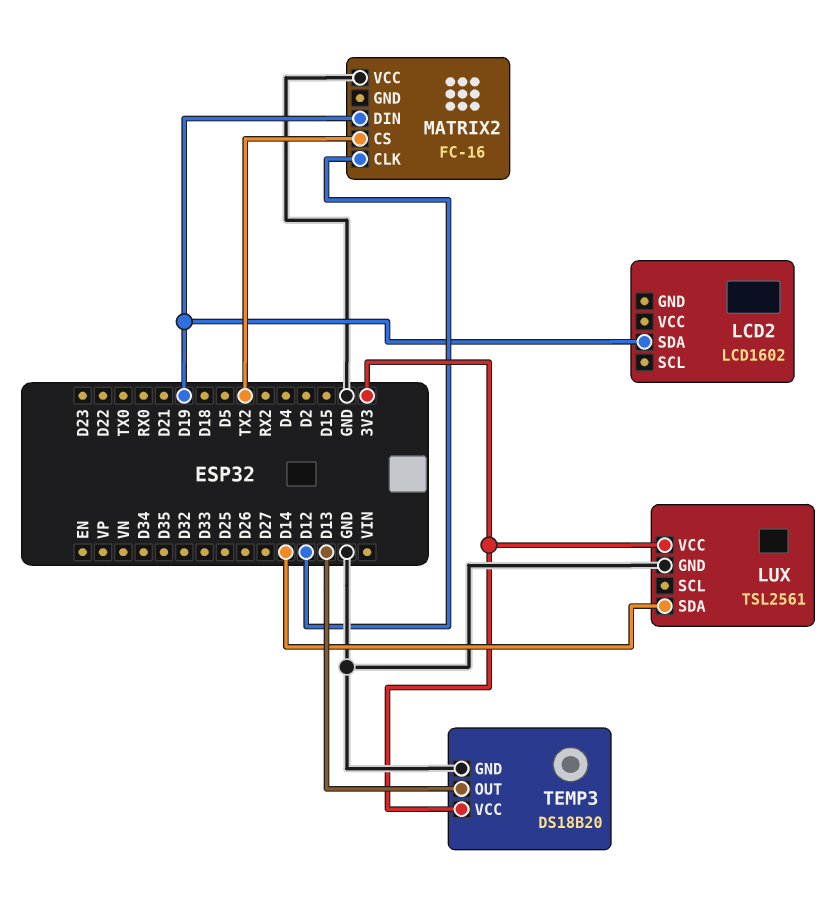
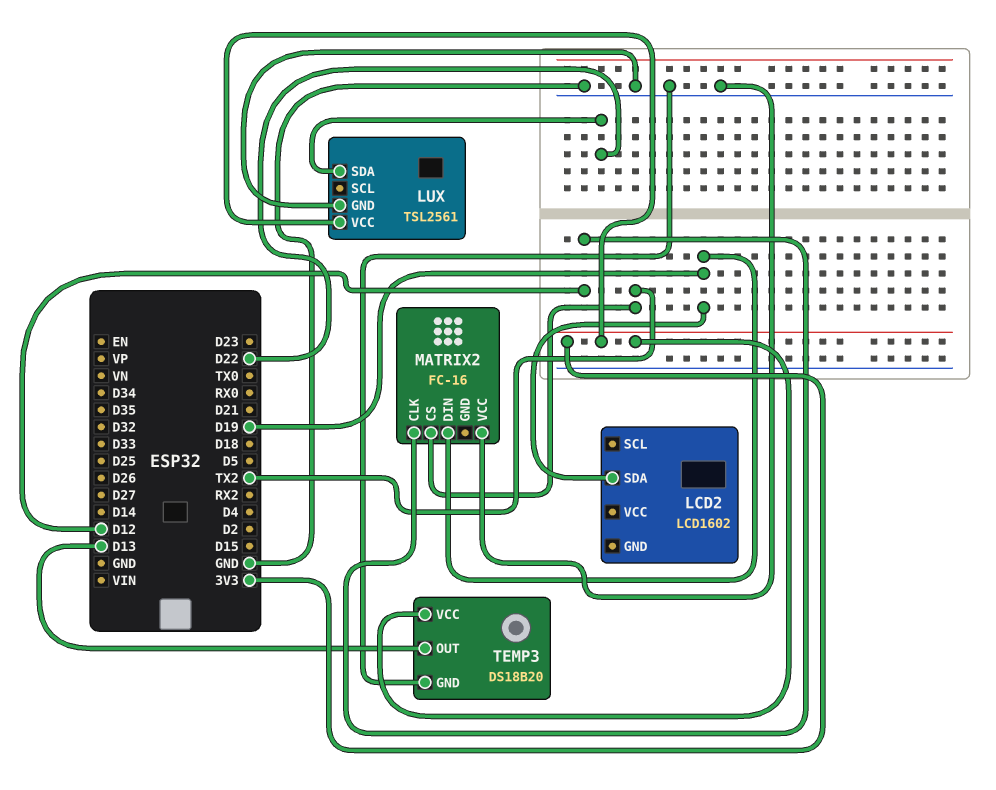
LUX pin SDA: D14 -> D22

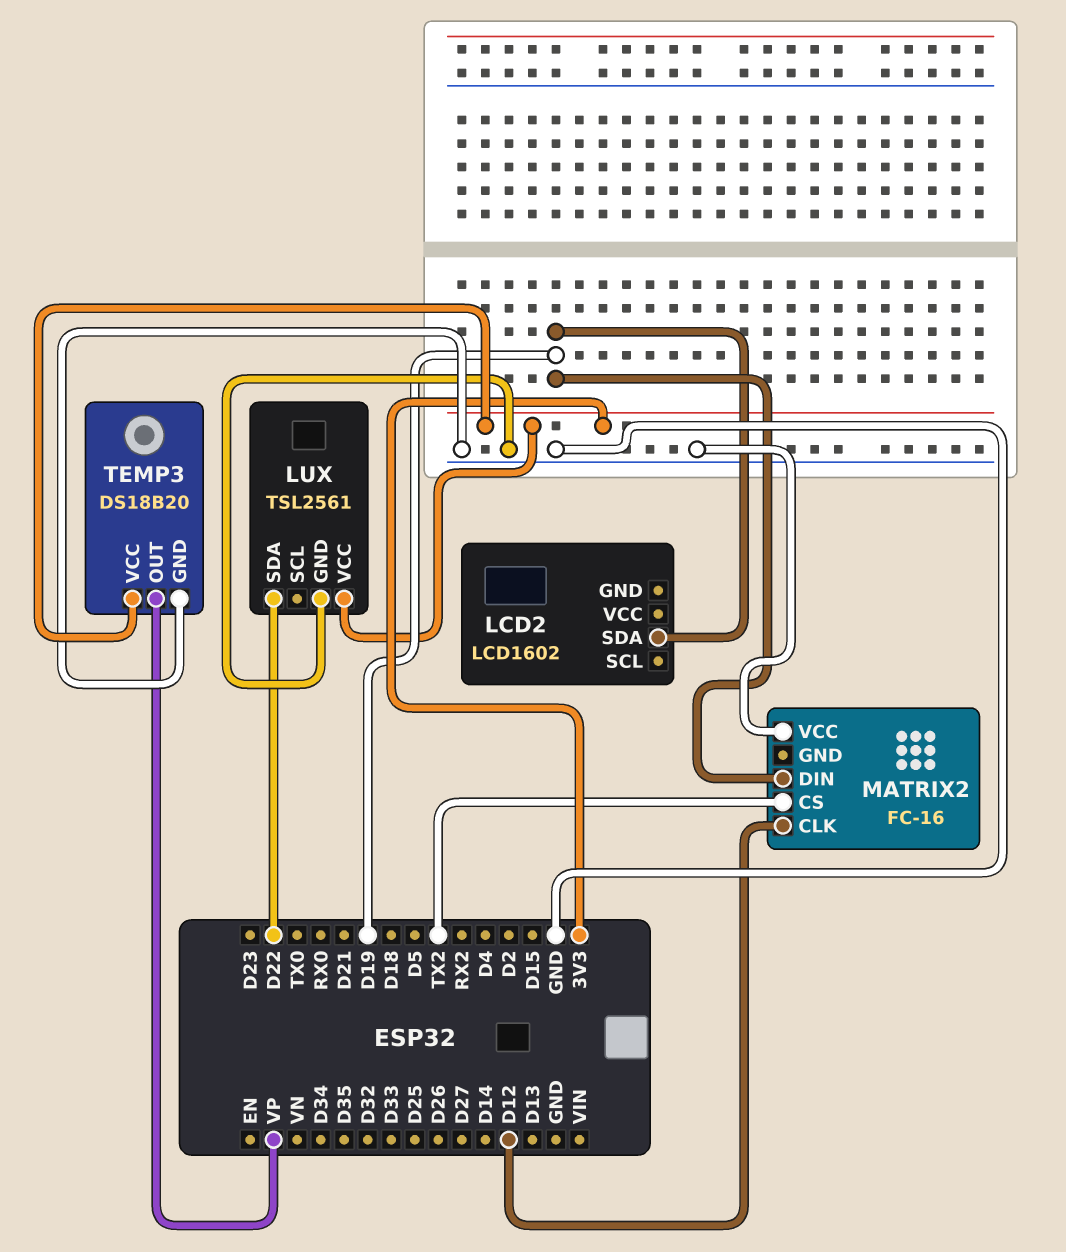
TEMP3 pin OUT: D13 -> VP

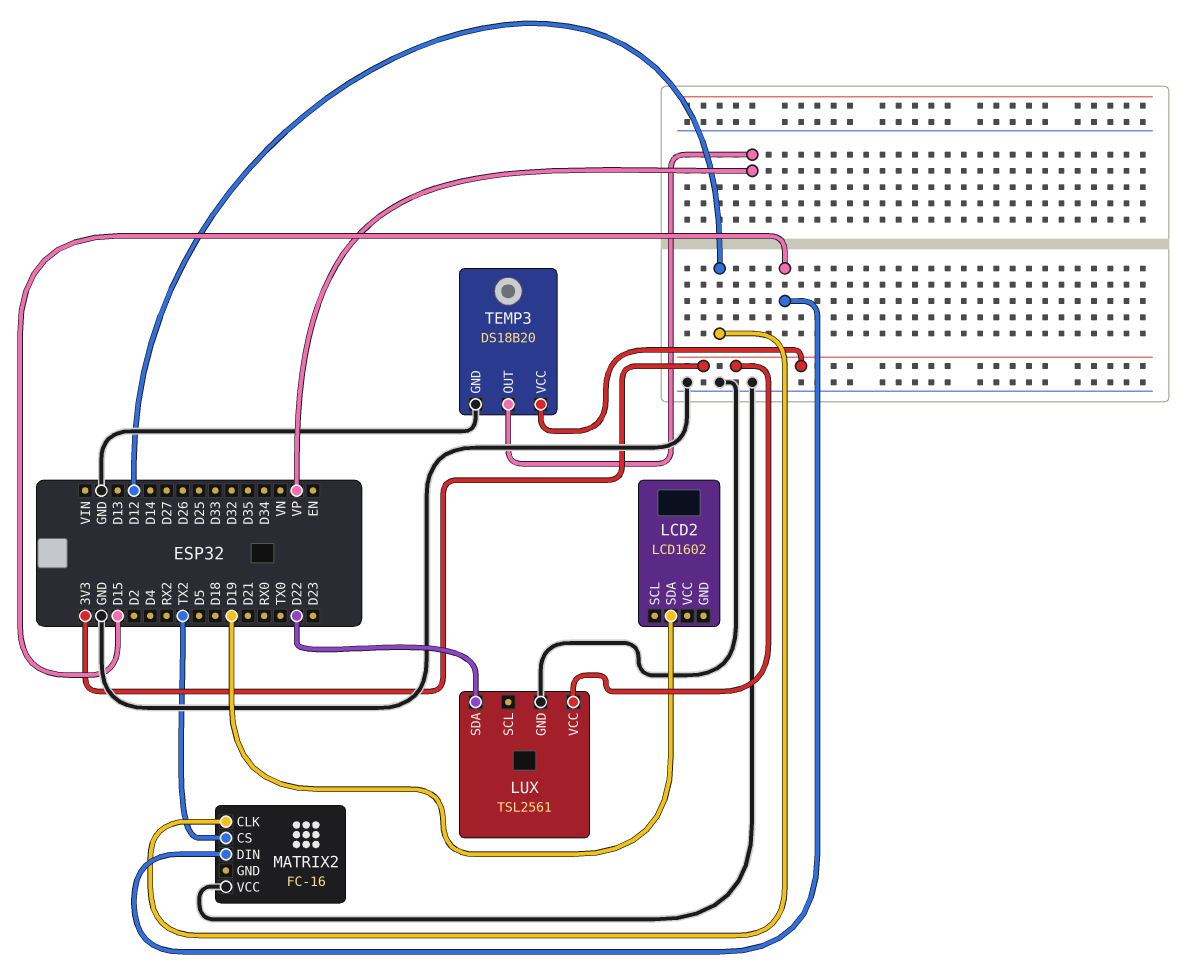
MATRIX2 pin DIN: D19 -> D15

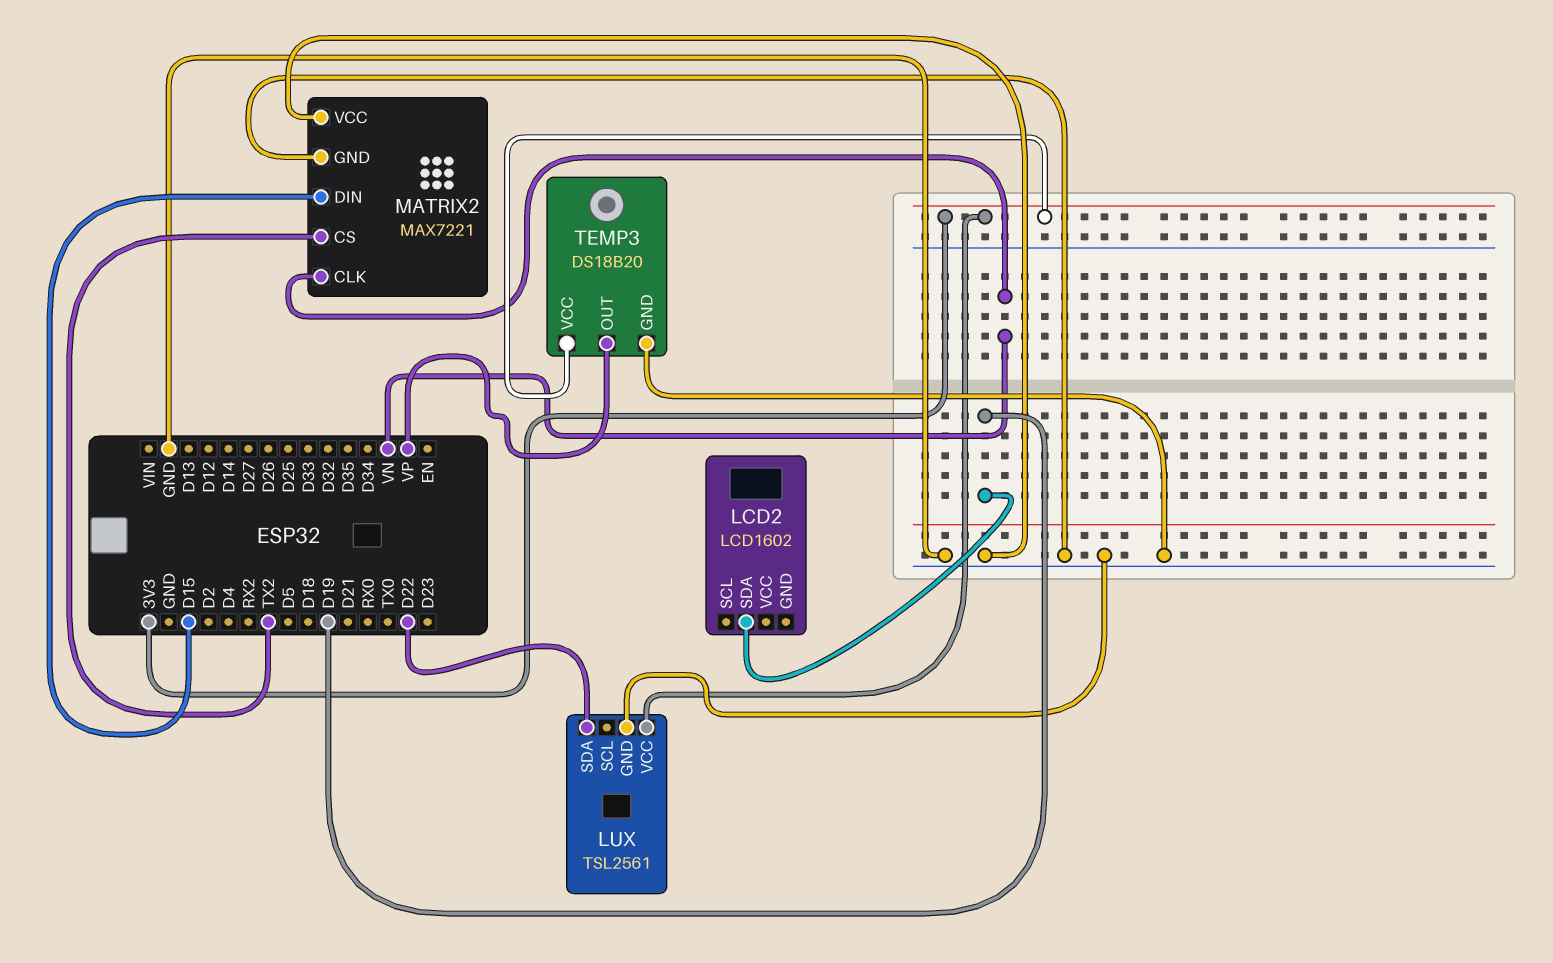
MATRIX2: FC-16 -> MAX7221
MATRIX2 pin CLK: D12 -> VN
MATRIX2 pin GND: none -> GND

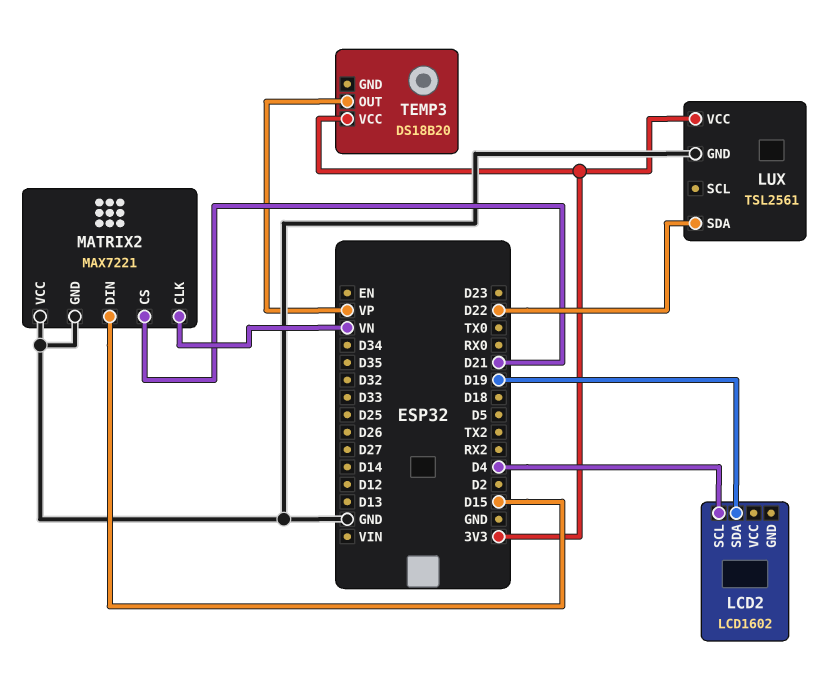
LCD2 pin SCL: none -> D4
MATRIX2 pin CS: TX2 -> D21
TEMP3 pin GND: GND -> none

